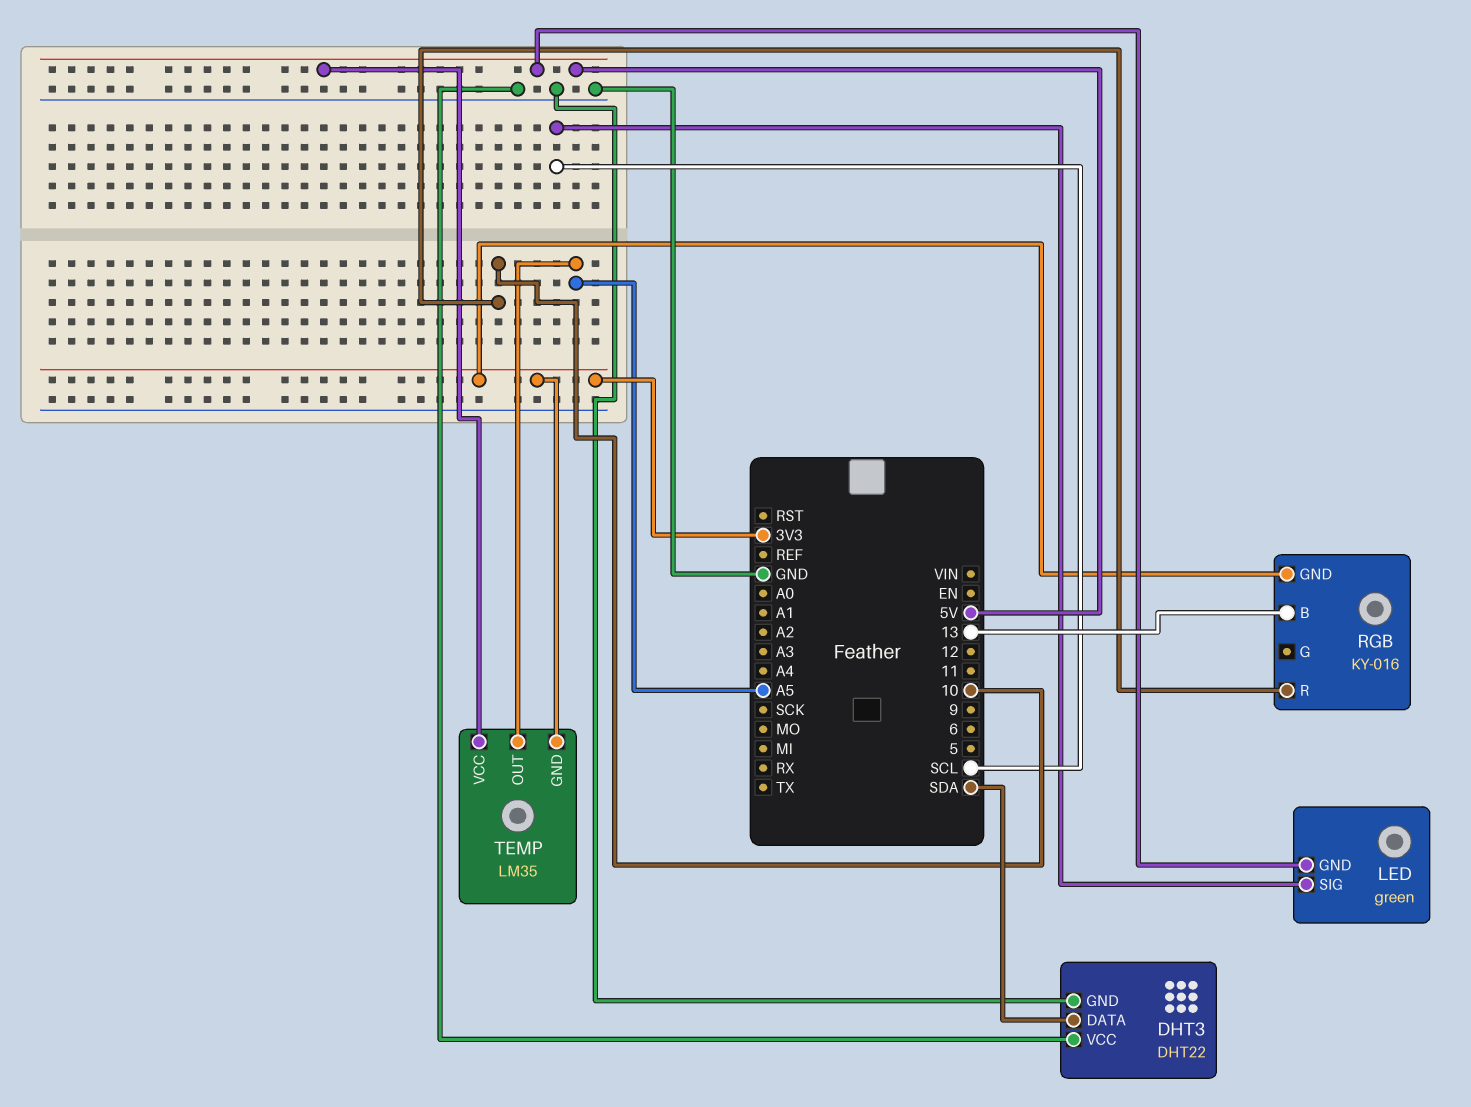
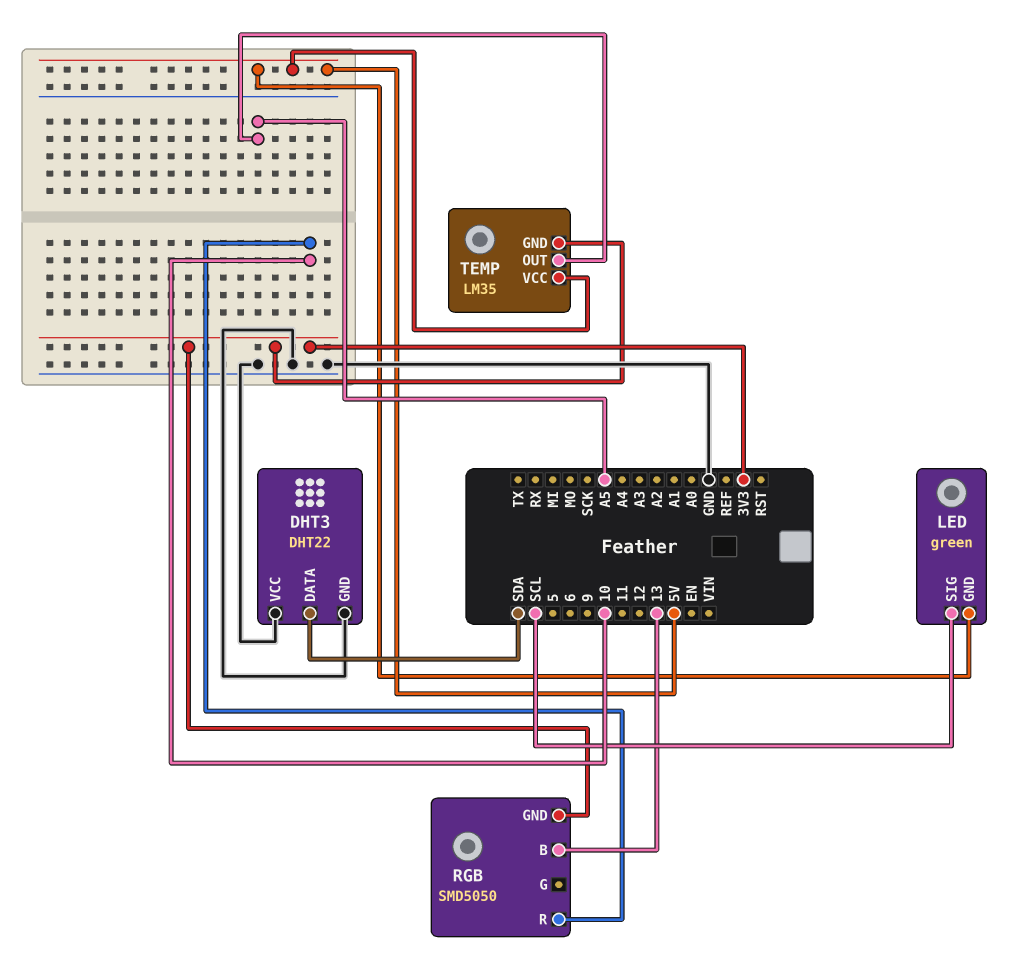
RGB: KY-016 -> SMD5050

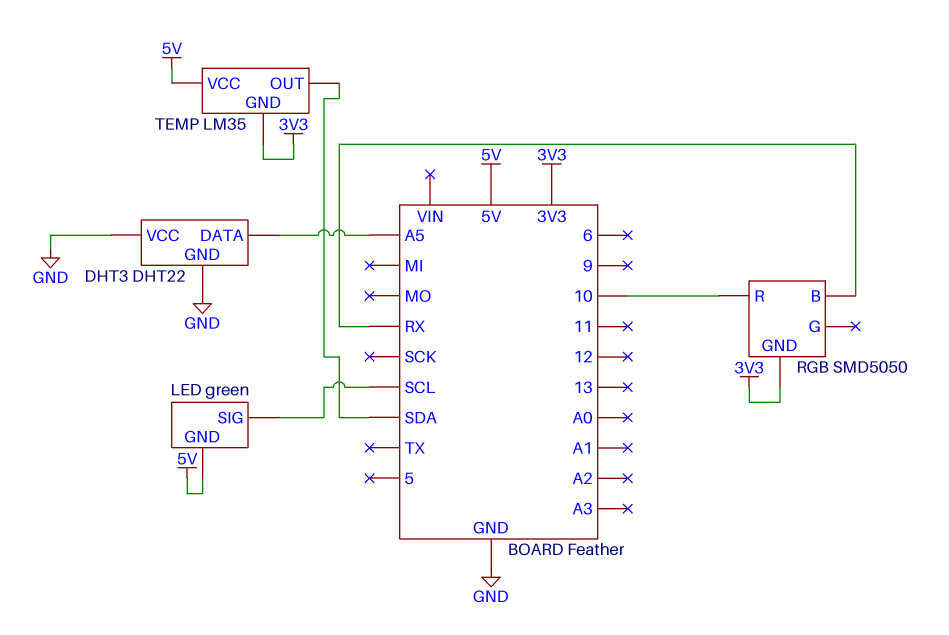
DHT3 pin DATA: SDA -> A5
RGB pin B: 13 -> RX
TEMP pin OUT: A5 -> SDA

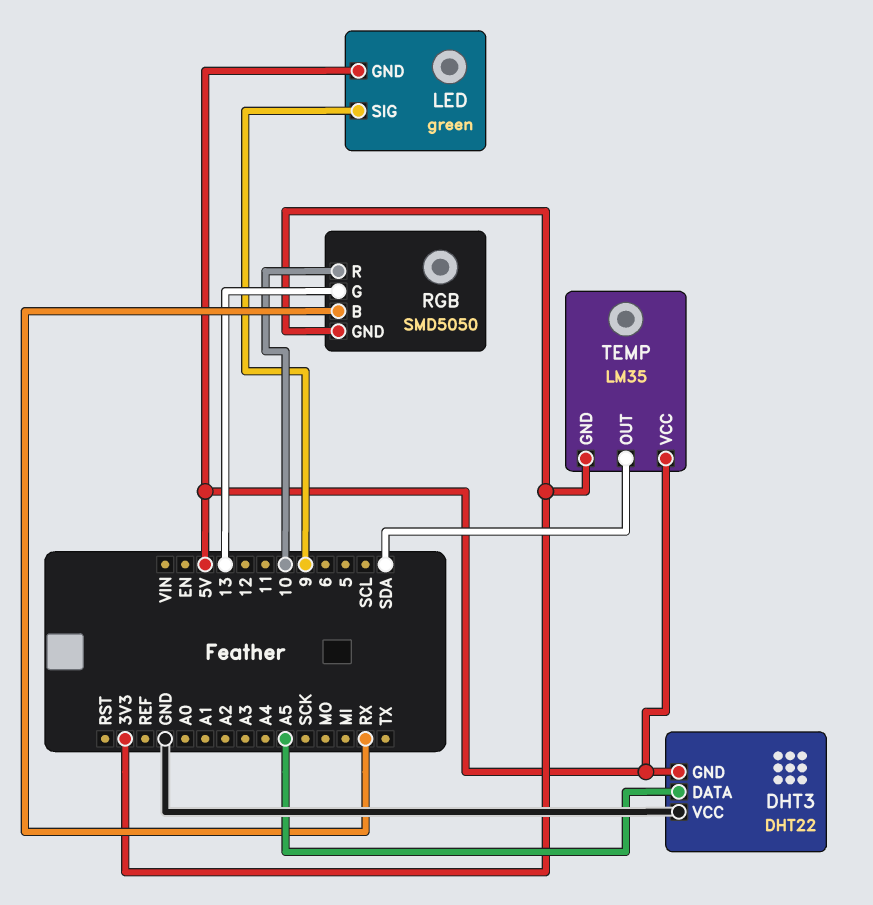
DHT3 pin GND: GND -> 5V
LED pin SIG: SCL -> 9
RGB pin G: none -> 13

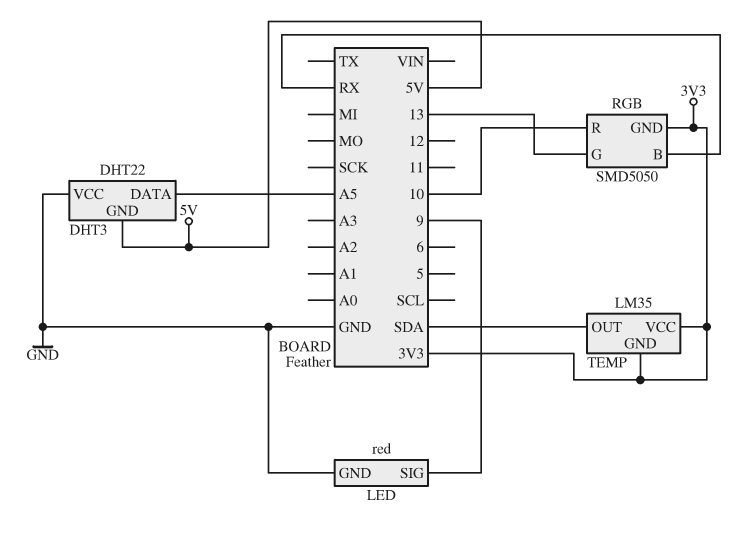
LED: green -> red
LED pin GND: 5V -> GND
TEMP pin VCC: 5V -> 3V3

